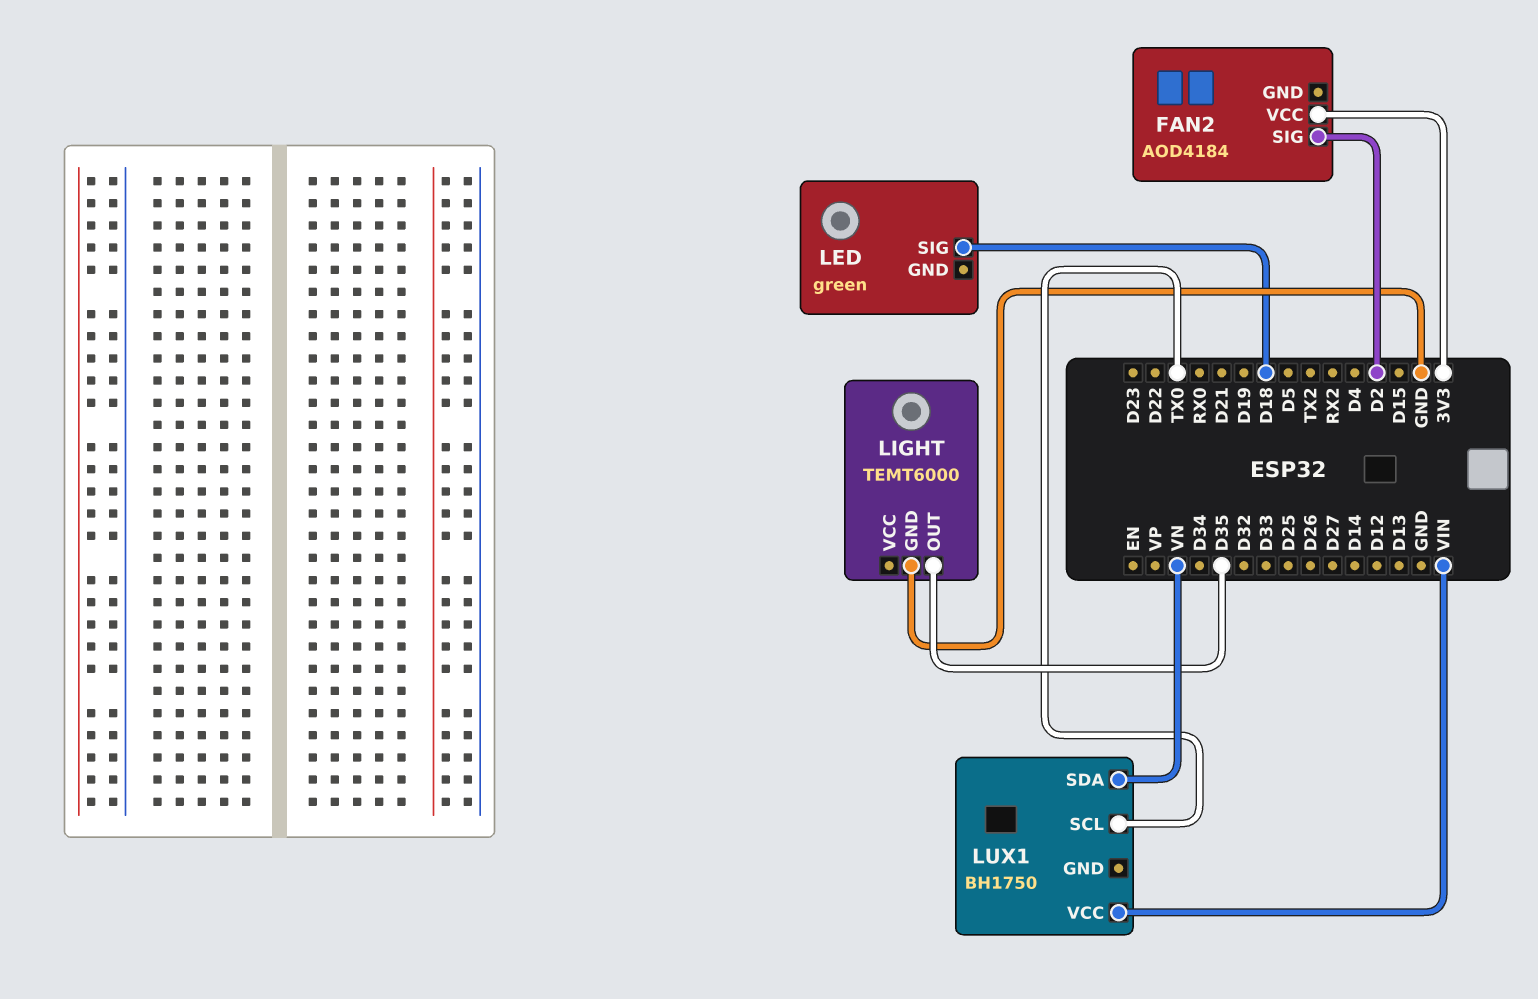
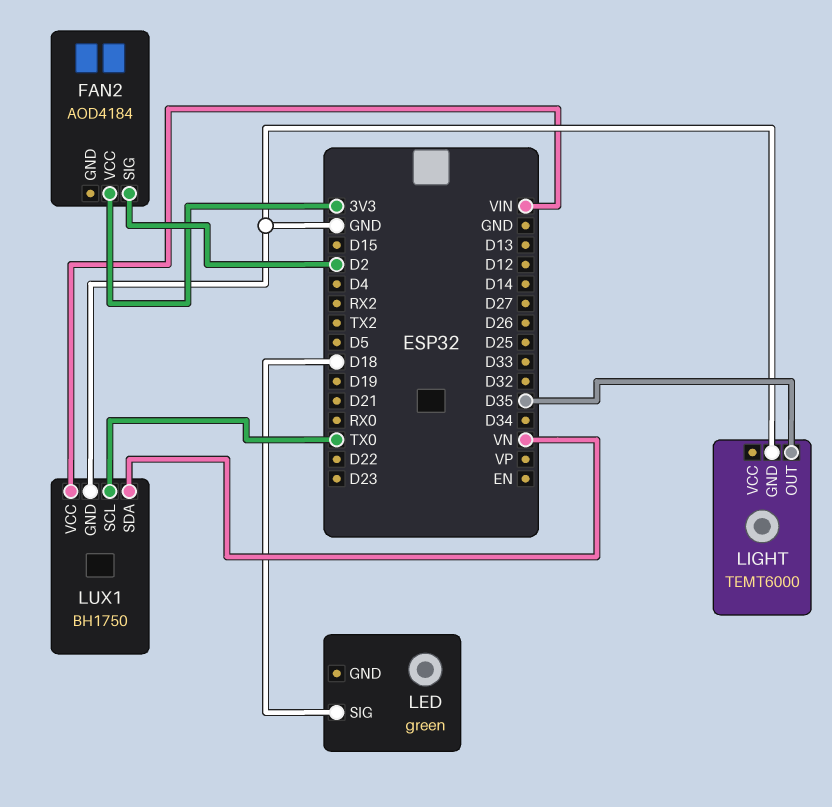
LUX1 pin GND: none -> GND

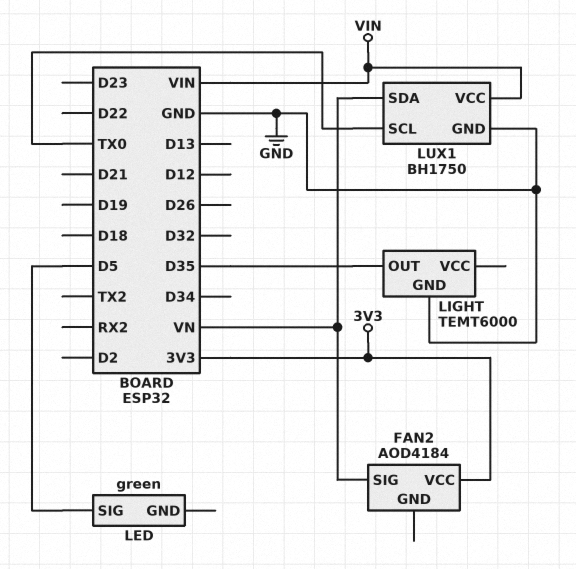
FAN2 pin SIG: D2 -> VN
LED pin SIG: D18 -> D5

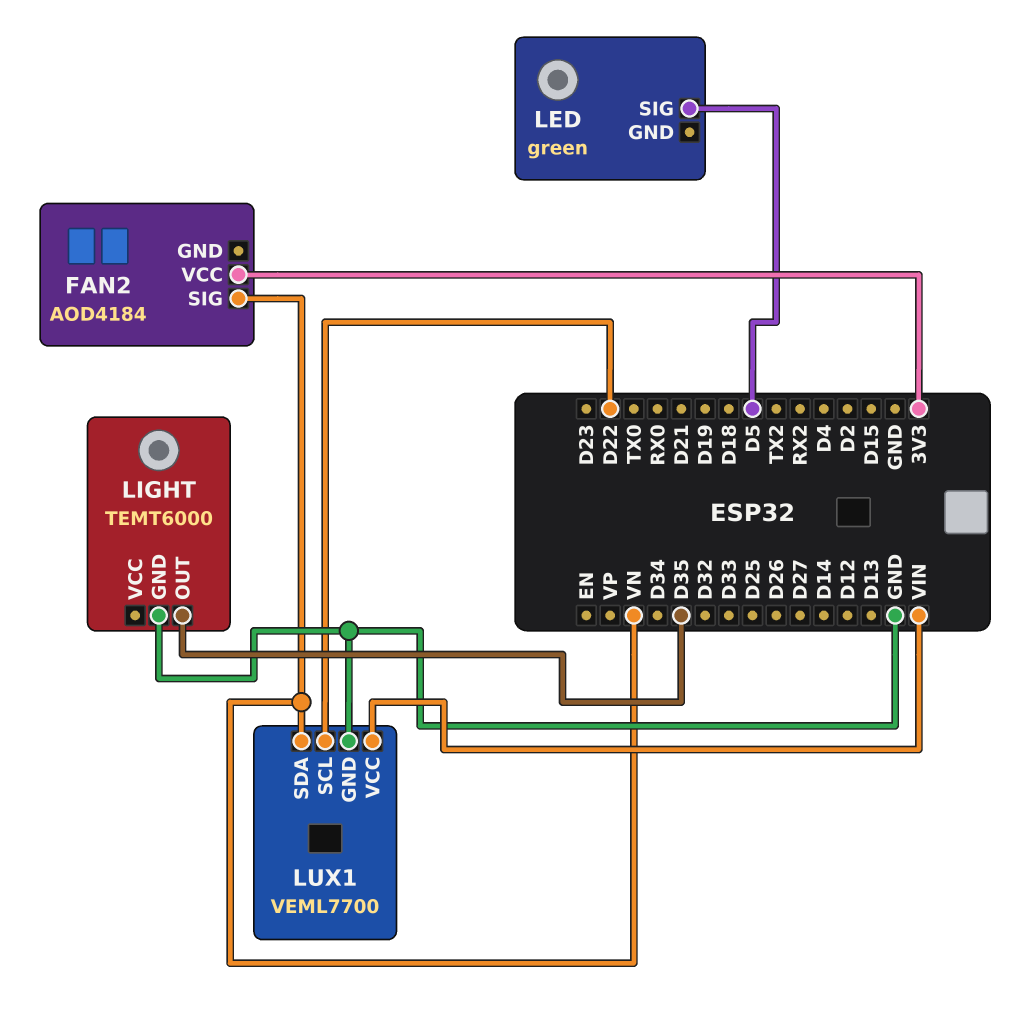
LUX1: BH1750 -> VEML7700
LUX1 pin SCL: TX0 -> D22

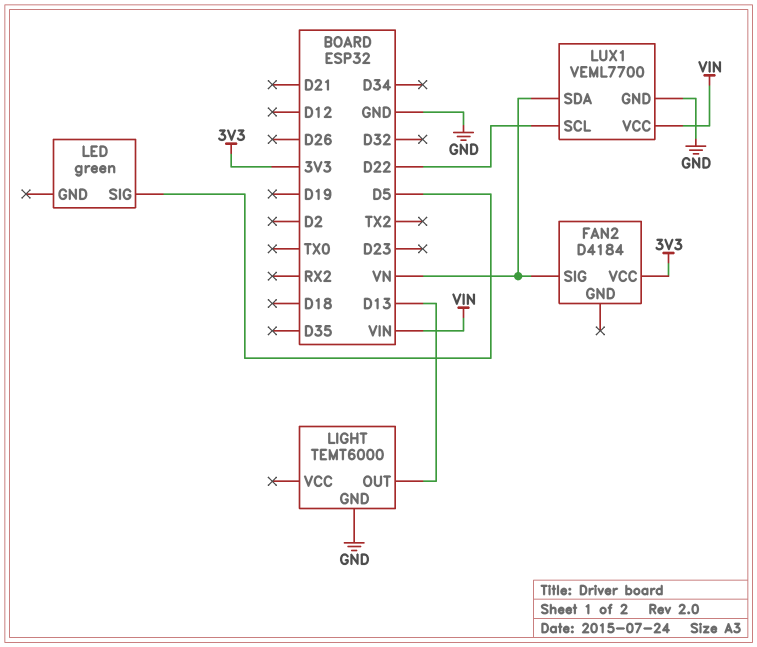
FAN2: AOD4184 -> D4184
LIGHT pin OUT: D35 -> D13

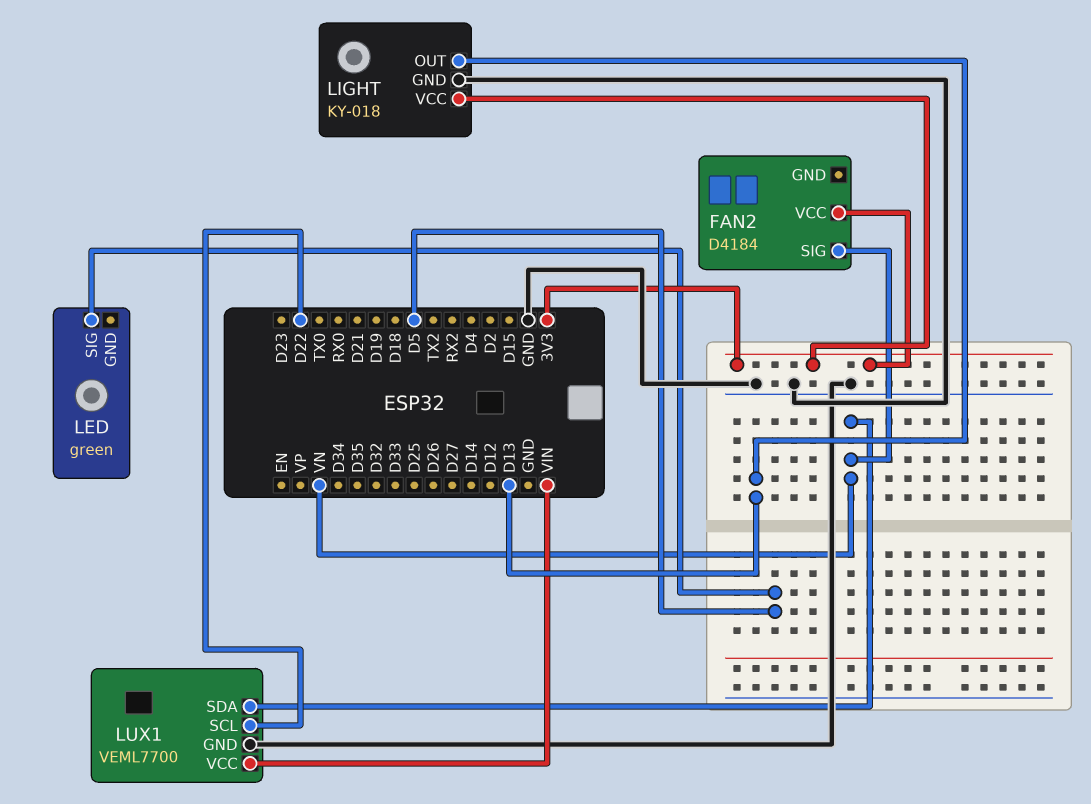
LIGHT: TEMT6000 -> KY-018
LIGHT pin VCC: none -> 3V3

